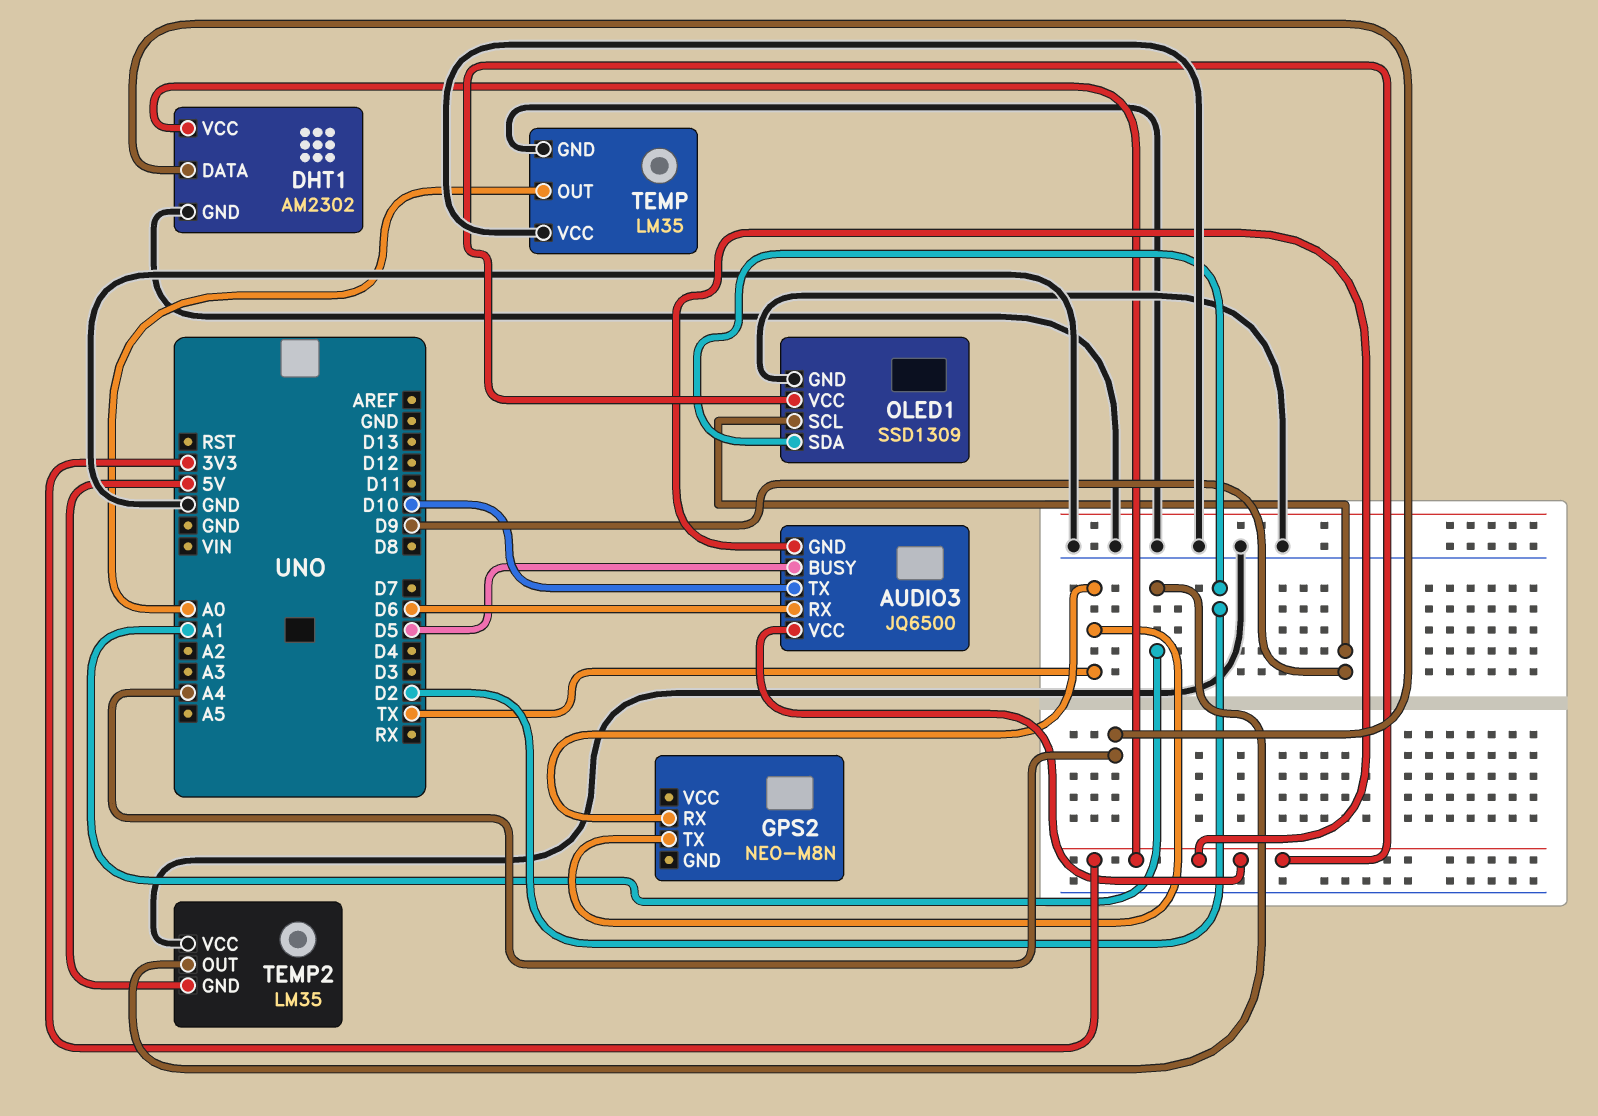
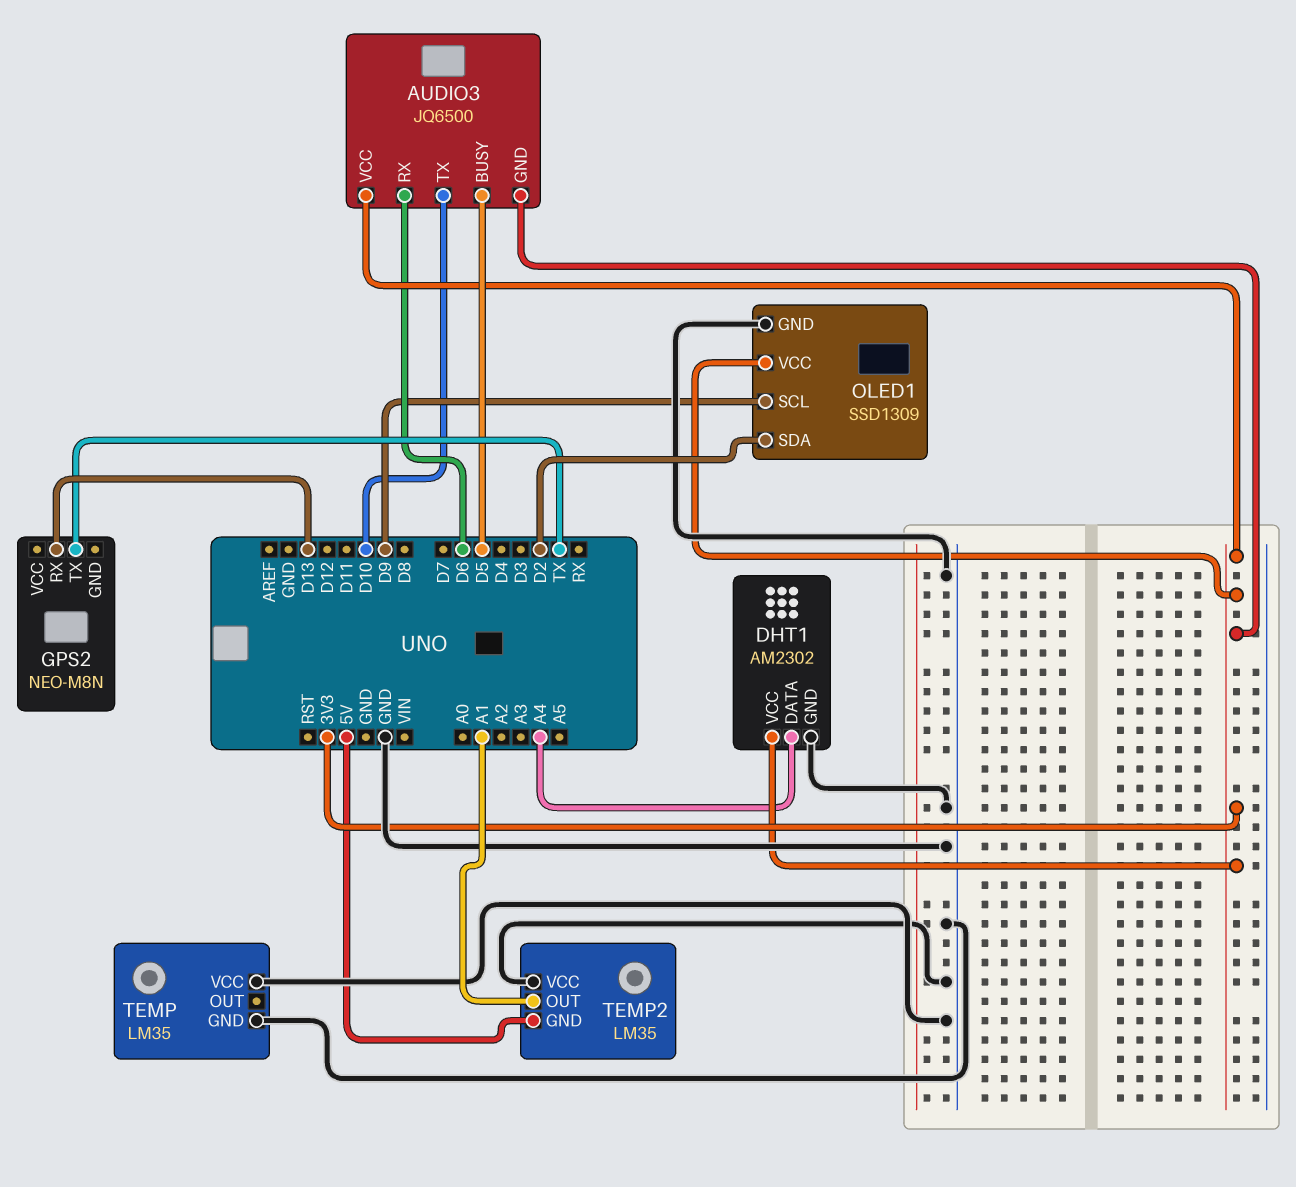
GPS2 pin RX: TX -> D13
TEMP pin OUT: A0 -> none

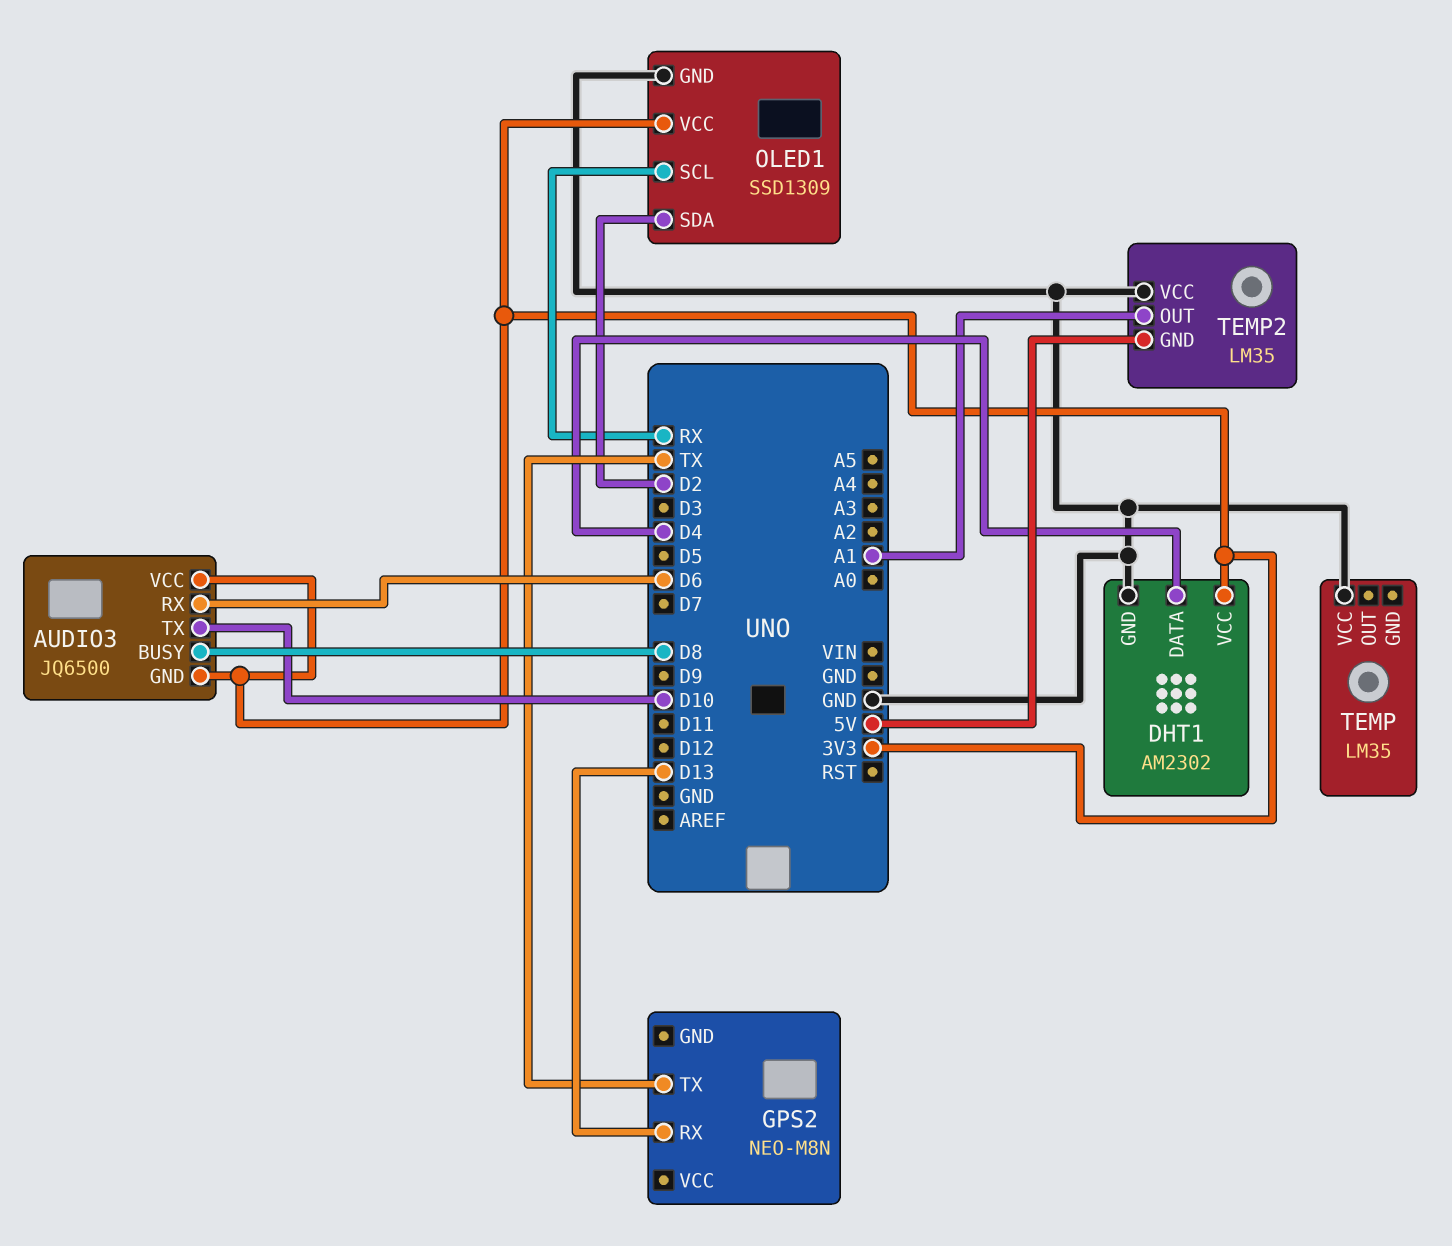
AUDIO3 pin BUSY: D5 -> D8
DHT1 pin DATA: A4 -> D4
OLED1 pin SCL: D9 -> RX
TEMP pin GND: GND -> none

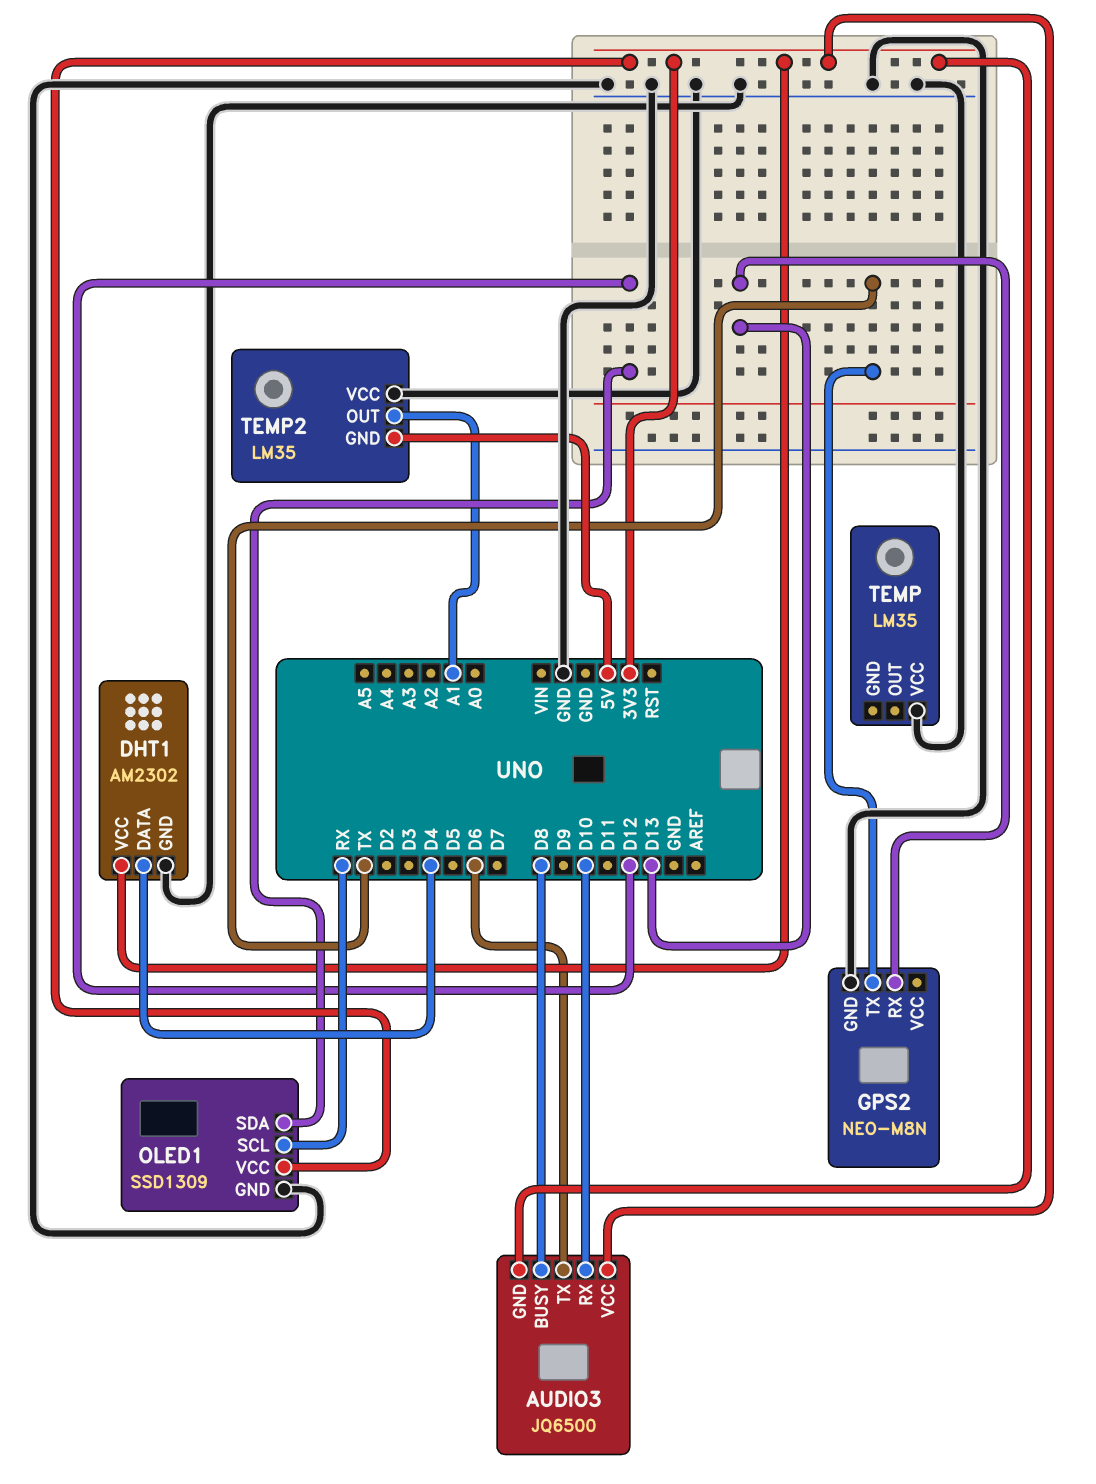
AUDIO3 pin RX: D6 -> D10
AUDIO3 pin TX: D10 -> D6
GPS2 pin GND: none -> GND
OLED1 pin SDA: D2 -> D12

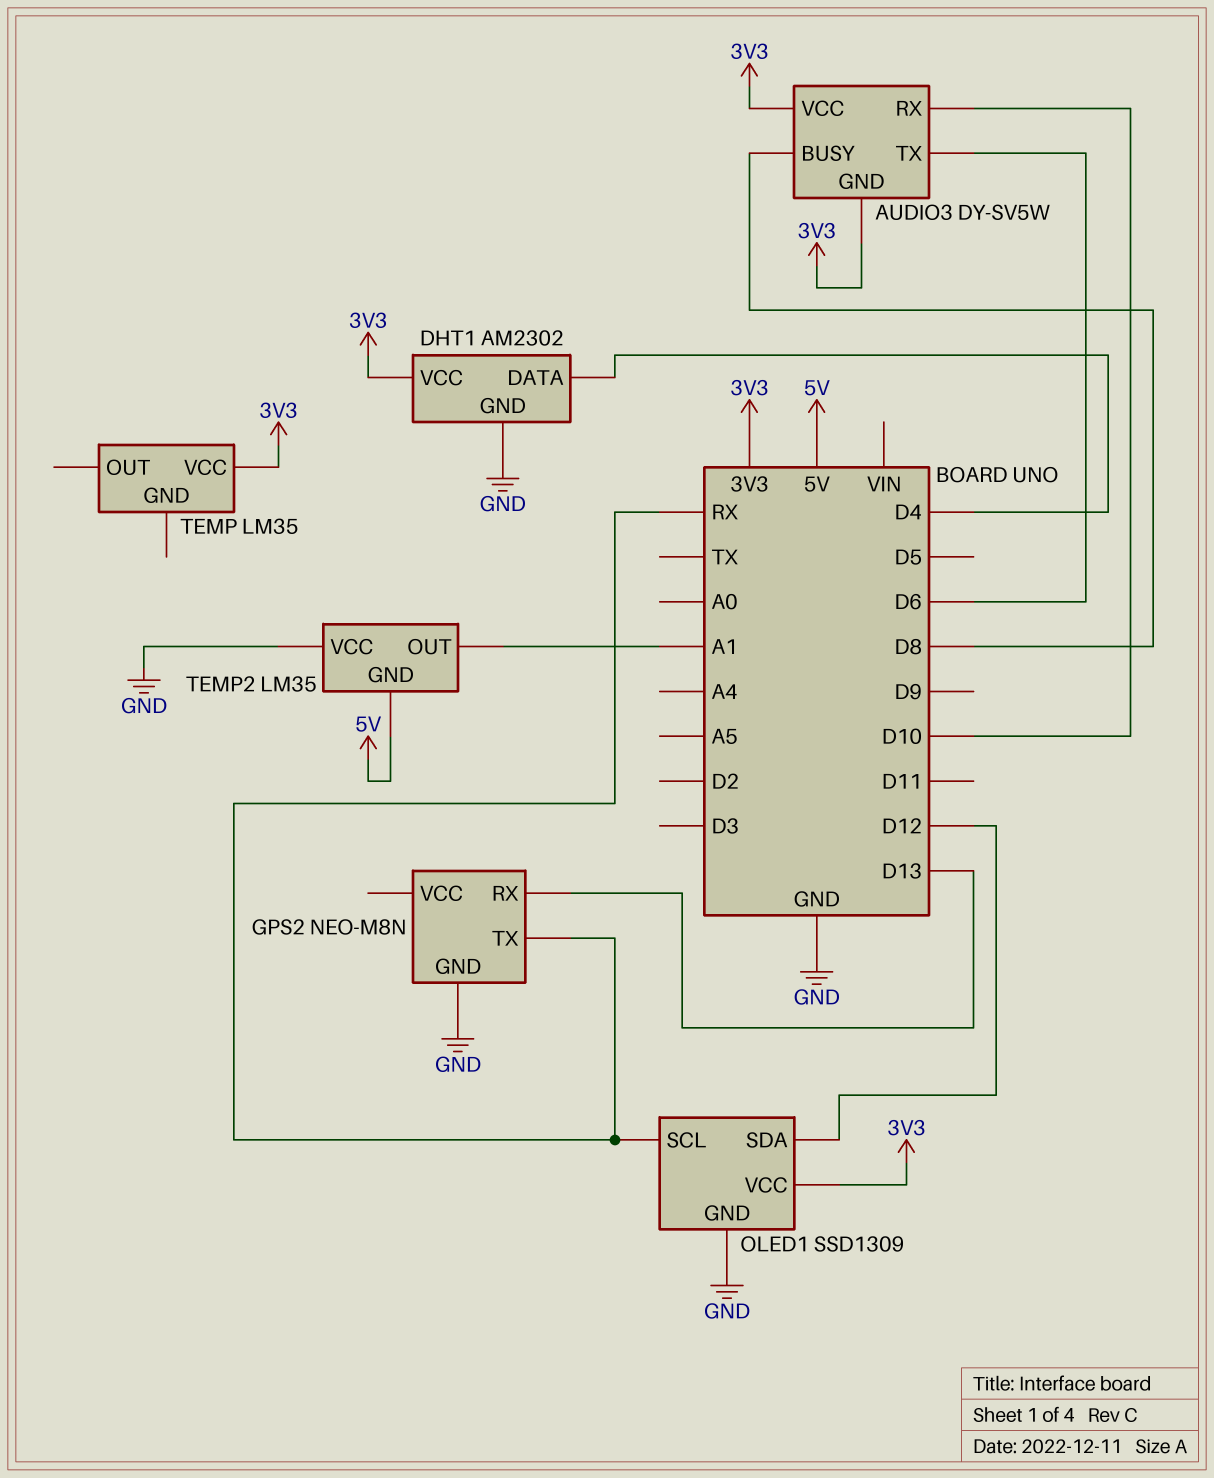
AUDIO3: JQ6500 -> DY-SV5W
GPS2 pin TX: TX -> RX
TEMP pin VCC: GND -> 3V3

